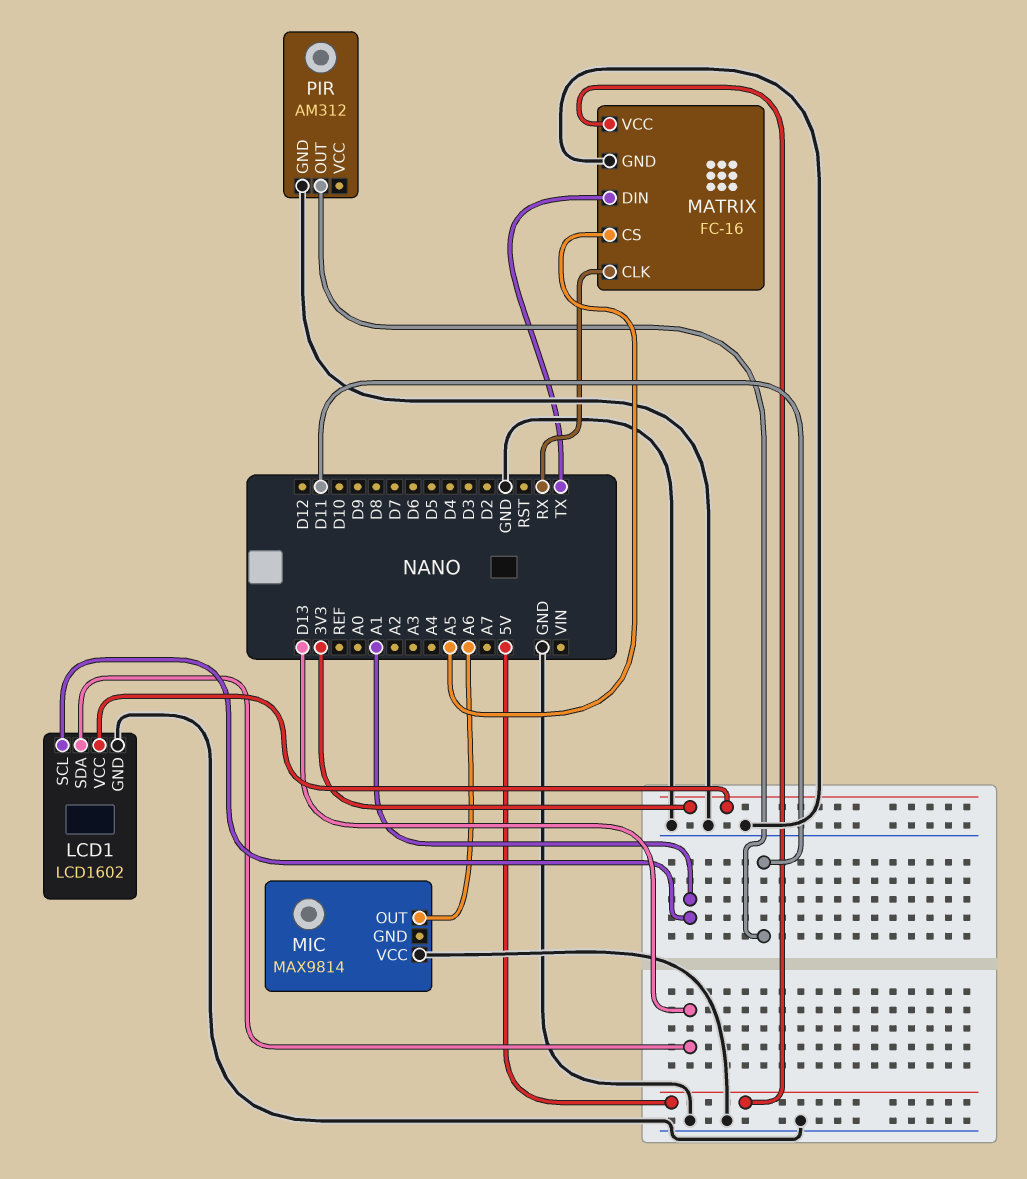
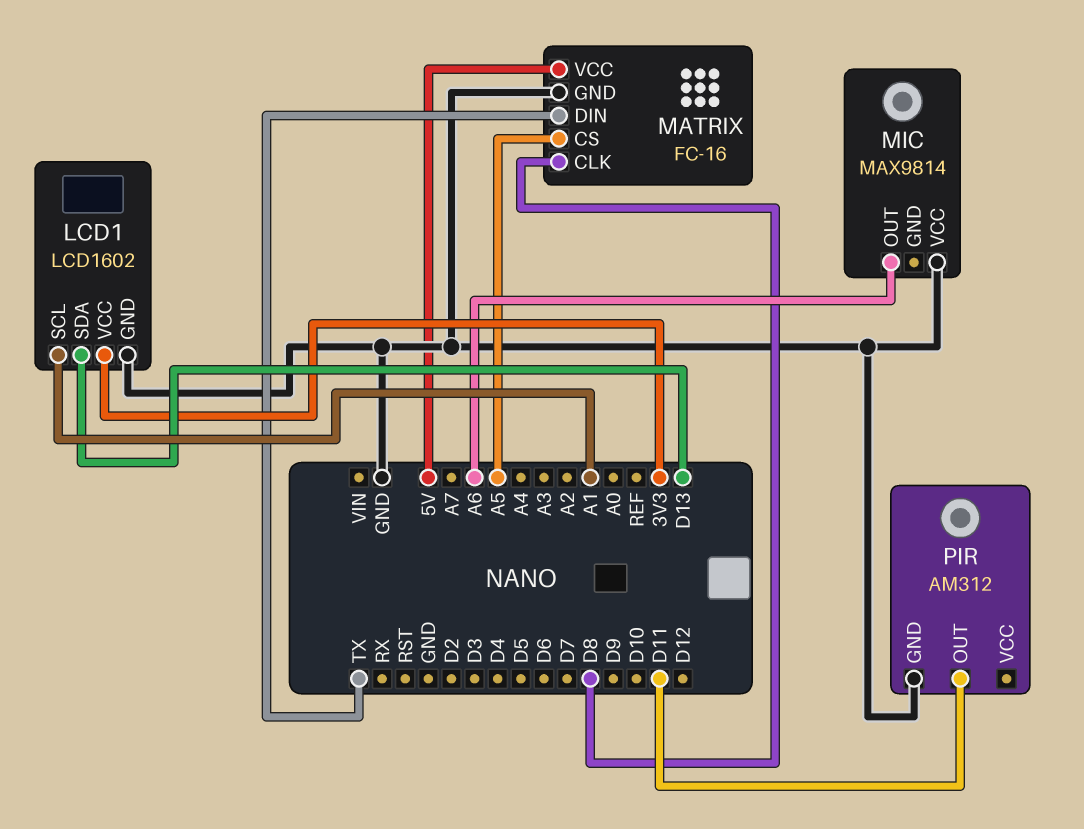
MATRIX pin CLK: RX -> D8

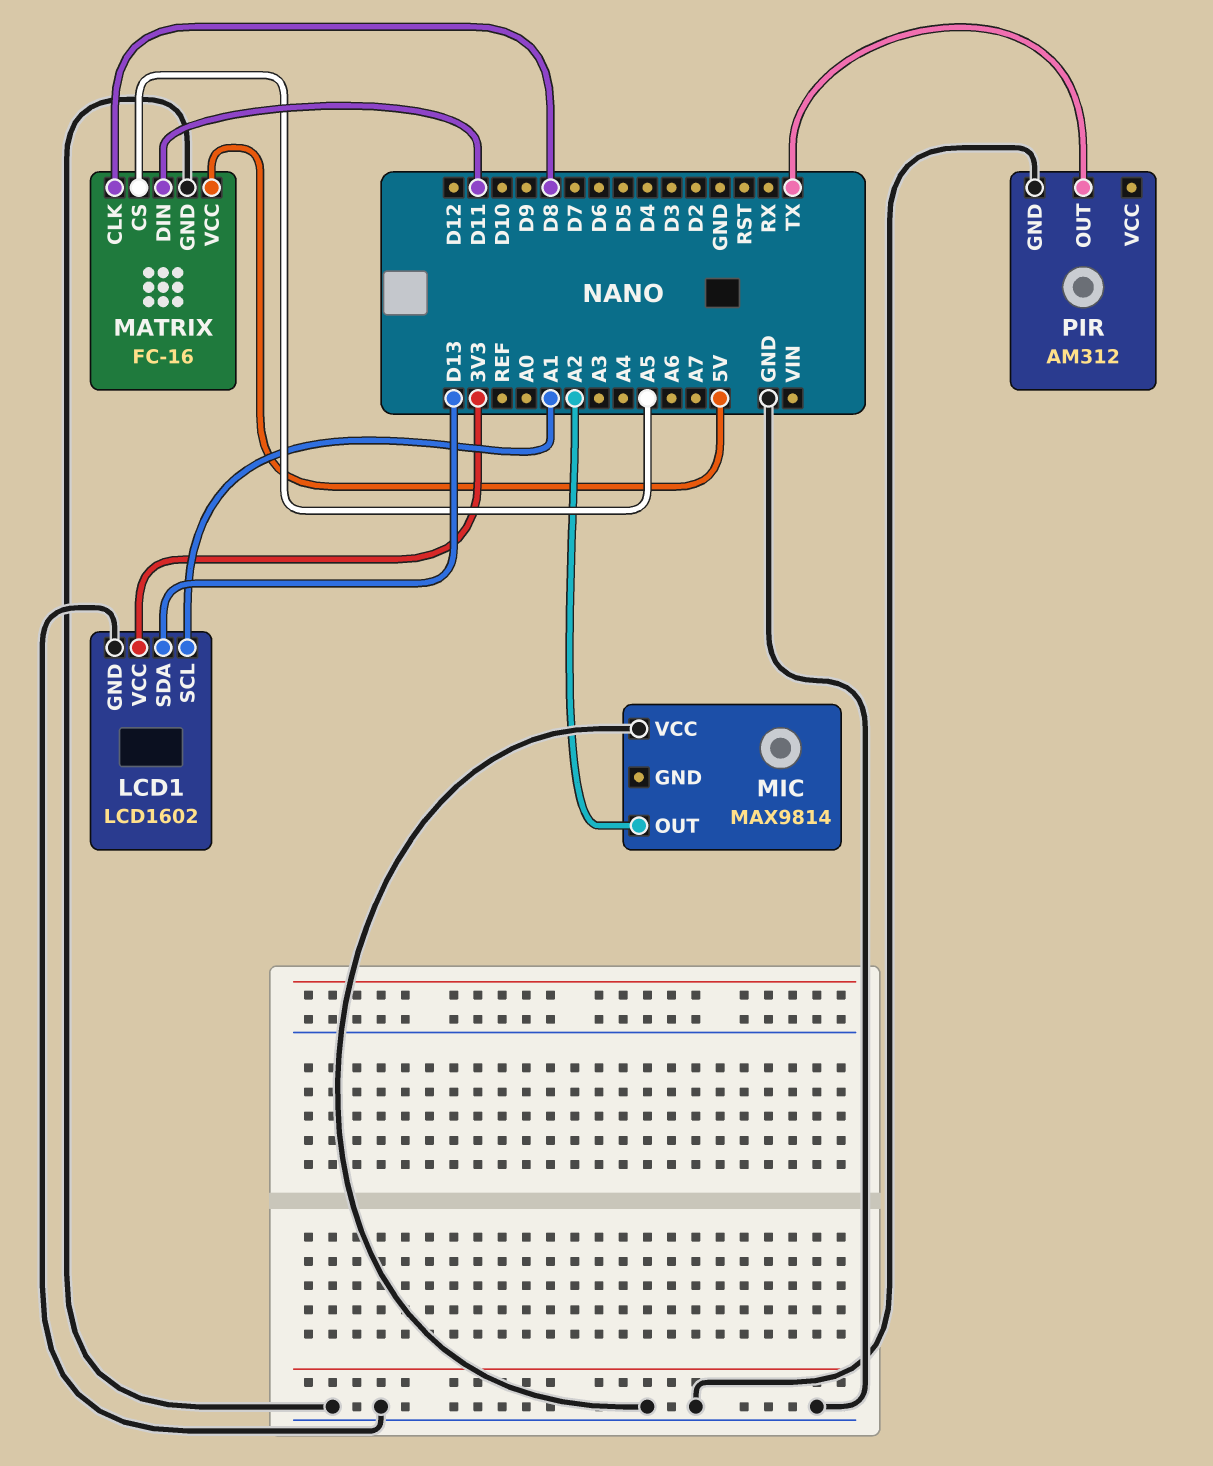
MATRIX pin DIN: TX -> D11
MIC pin OUT: A6 -> A2
PIR pin OUT: D11 -> TX

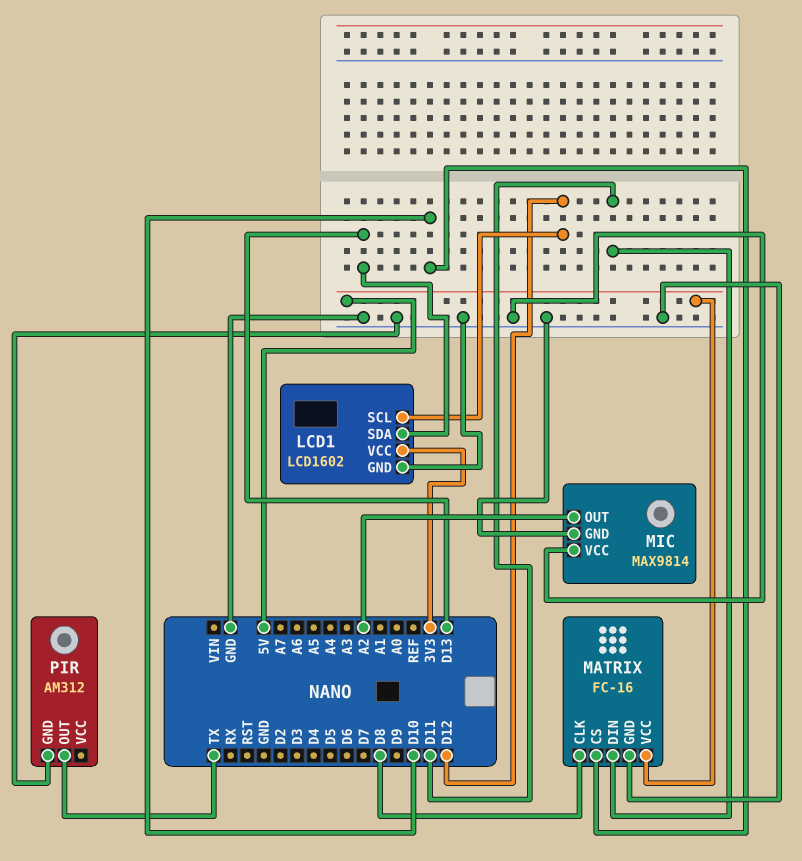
LCD1 pin SCL: A1 -> D12
MATRIX pin CS: A5 -> D10
MIC pin GND: none -> GND

